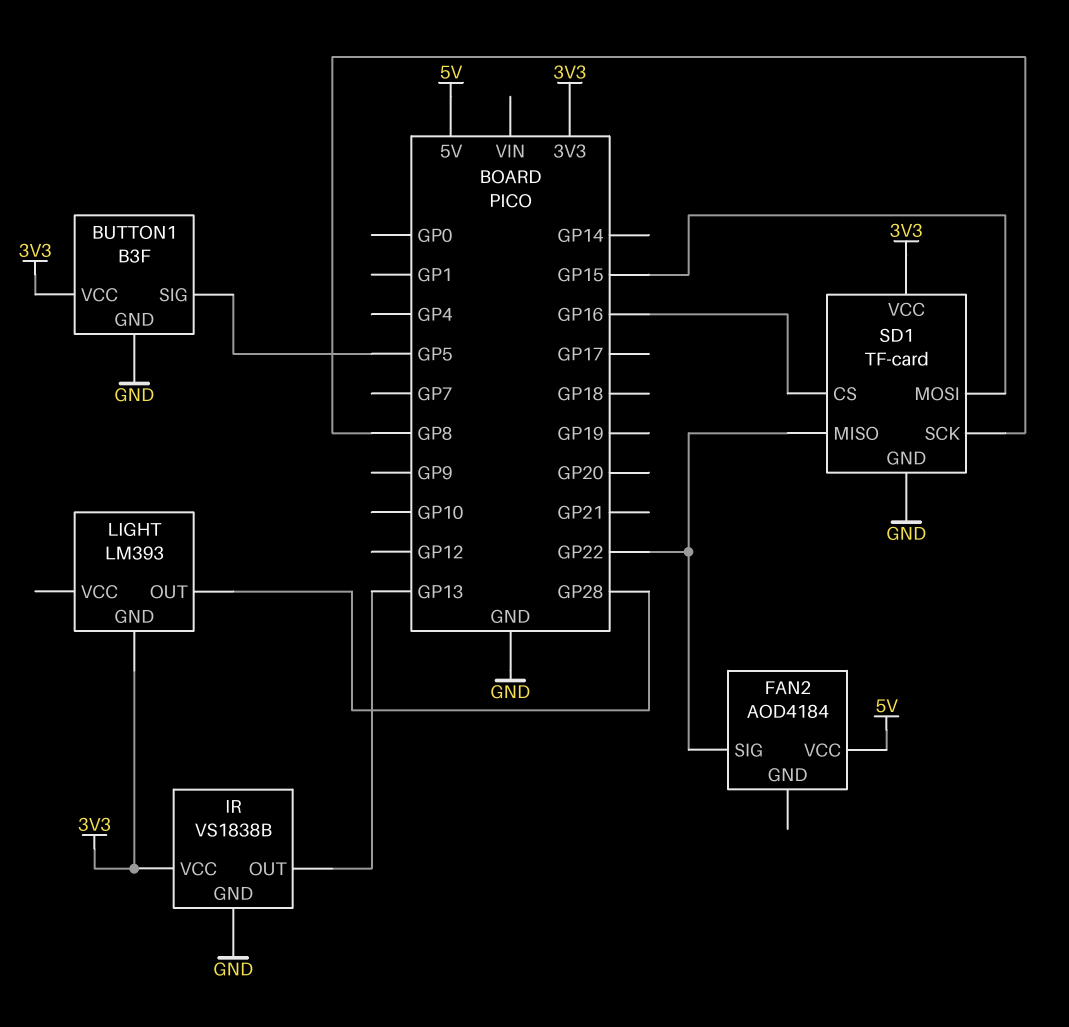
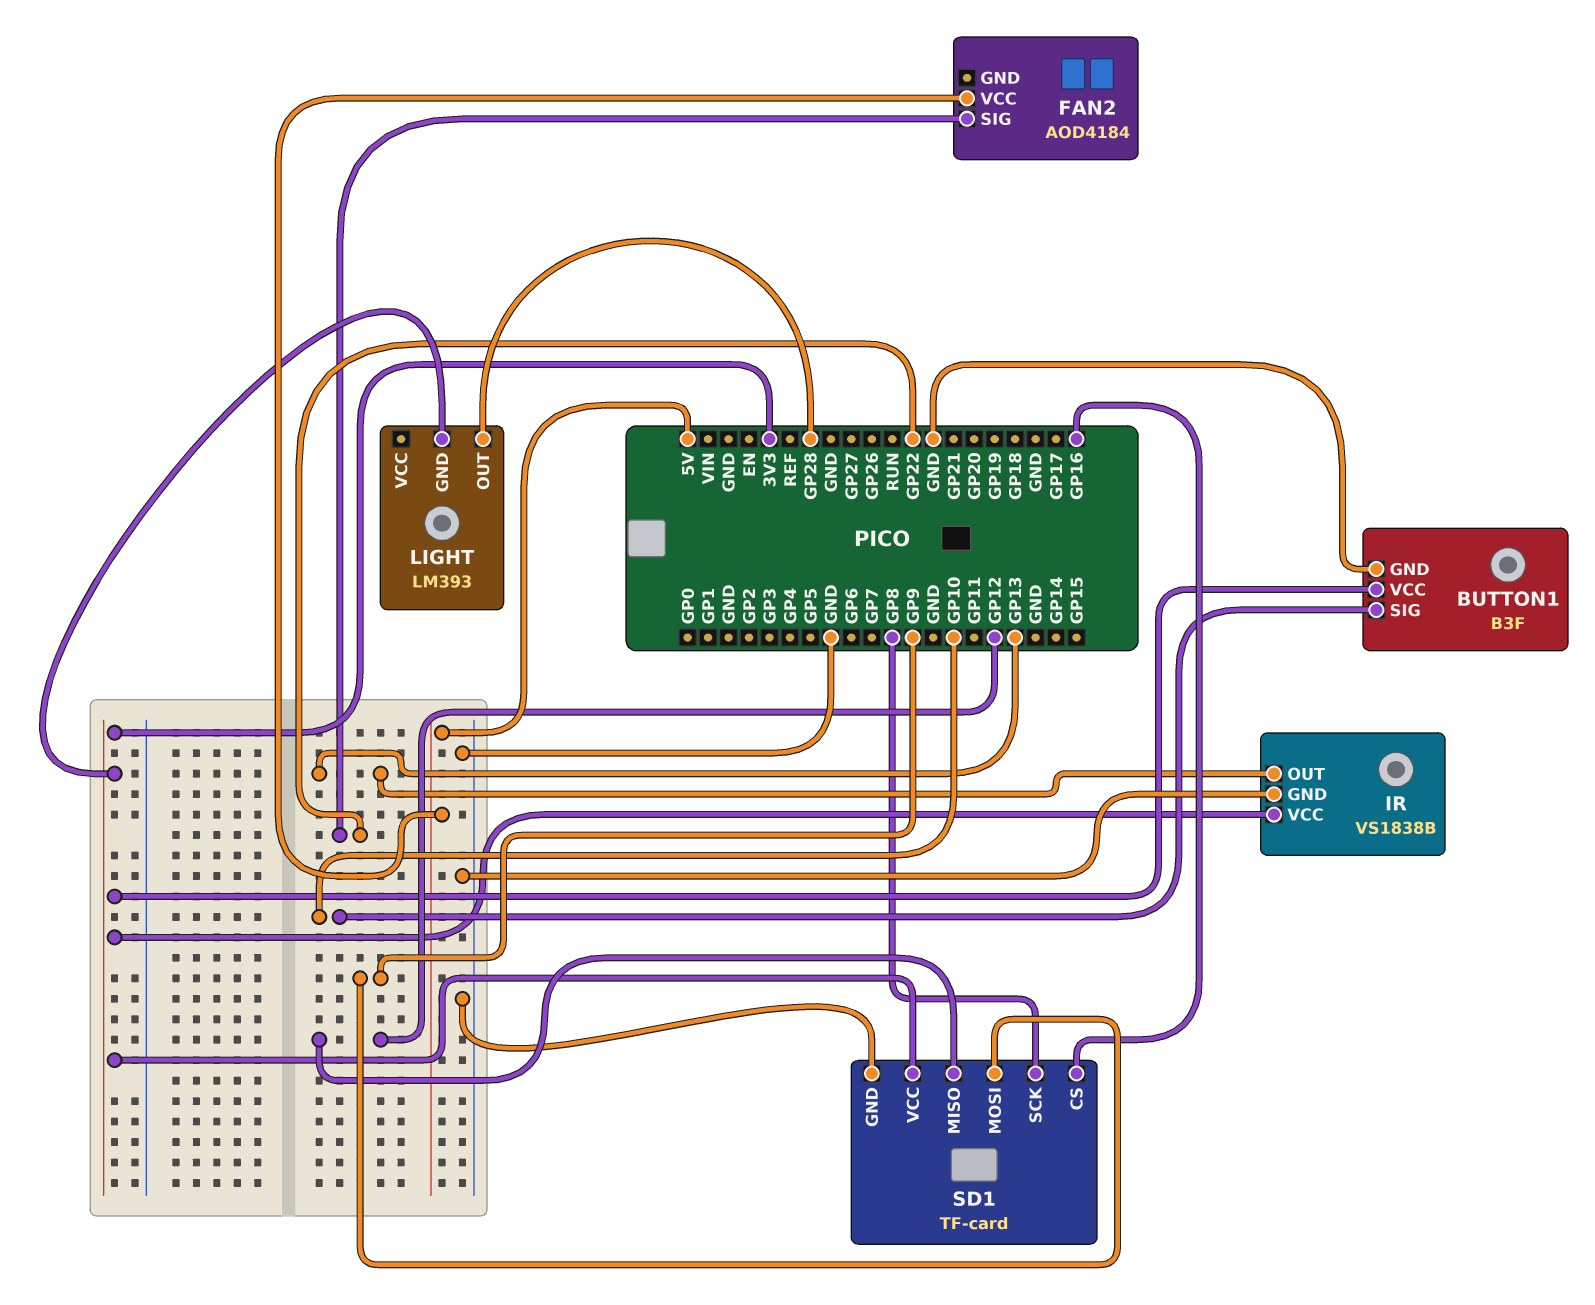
BUTTON1 pin SIG: GP5 -> GP10
SD1 pin MISO: GP22 -> GP12
SD1 pin MOSI: GP15 -> GP9

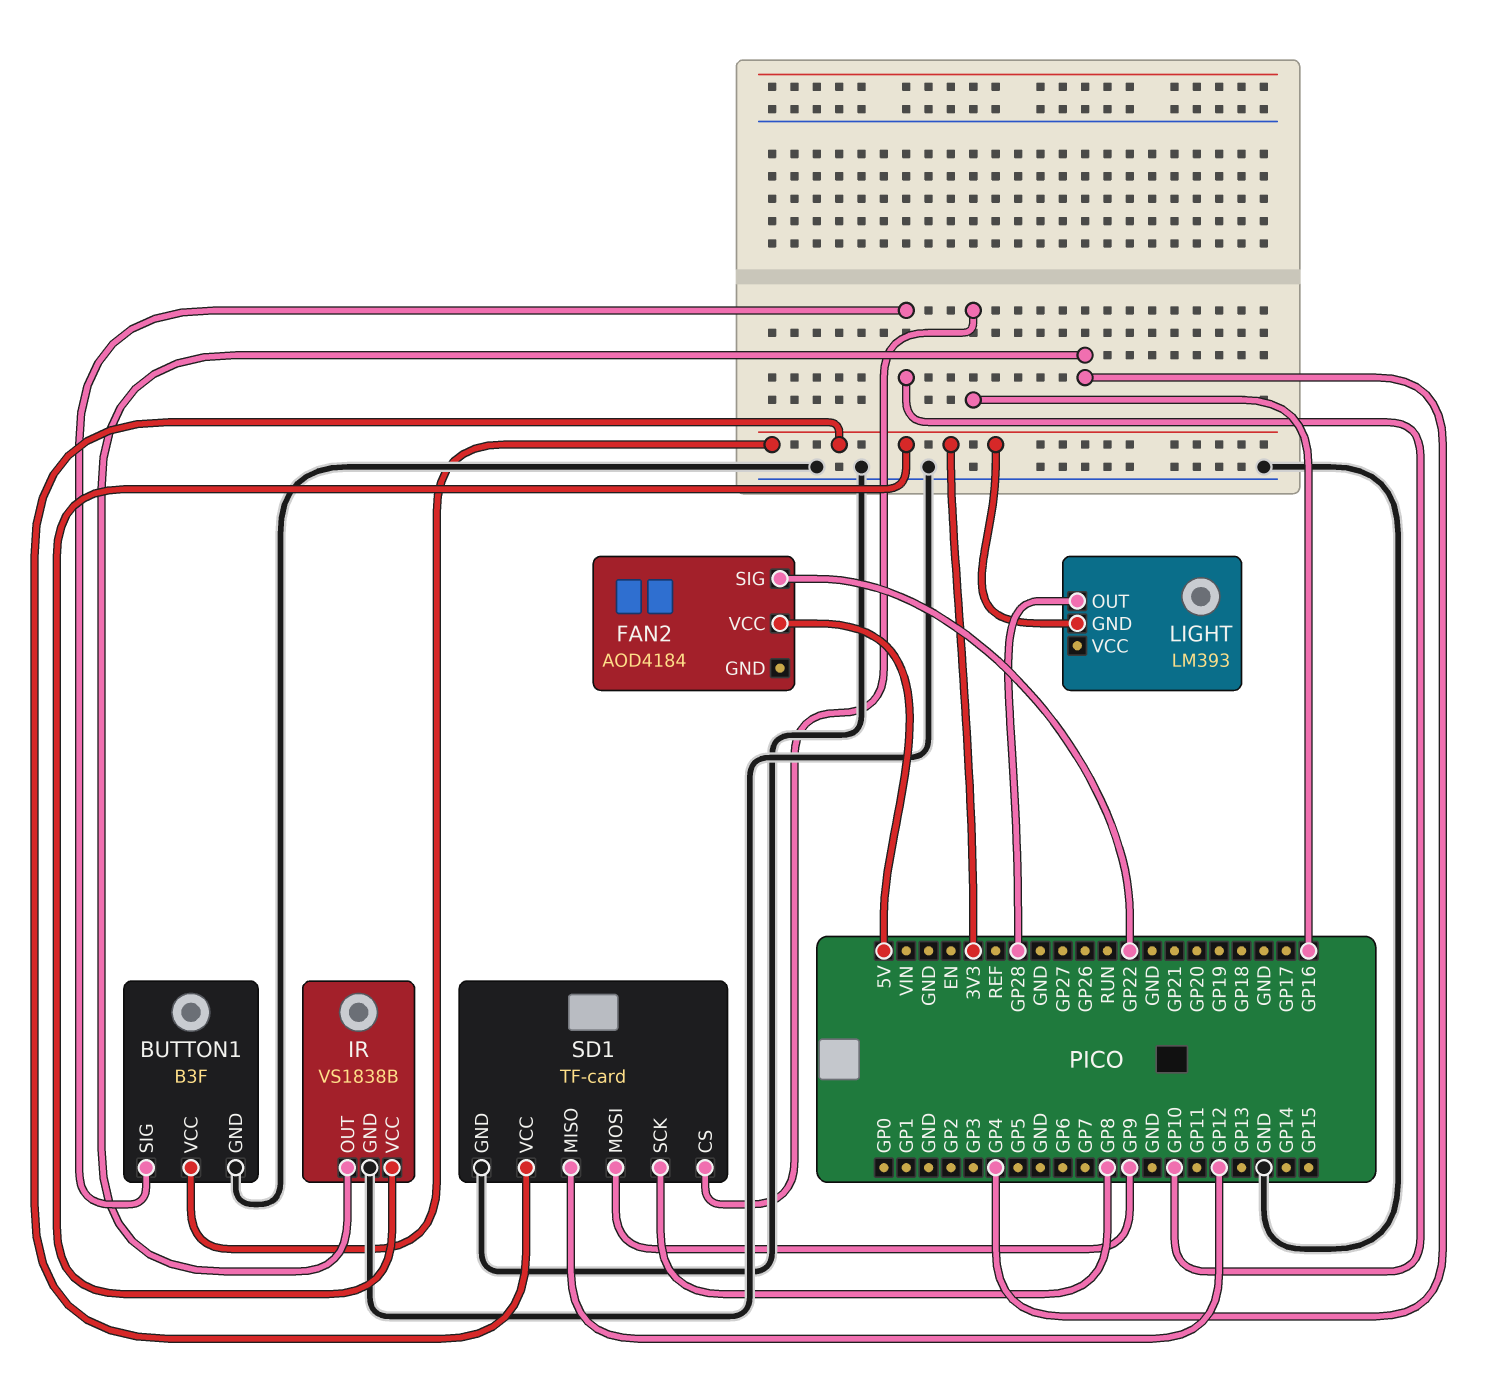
IR pin OUT: GP13 -> GP4

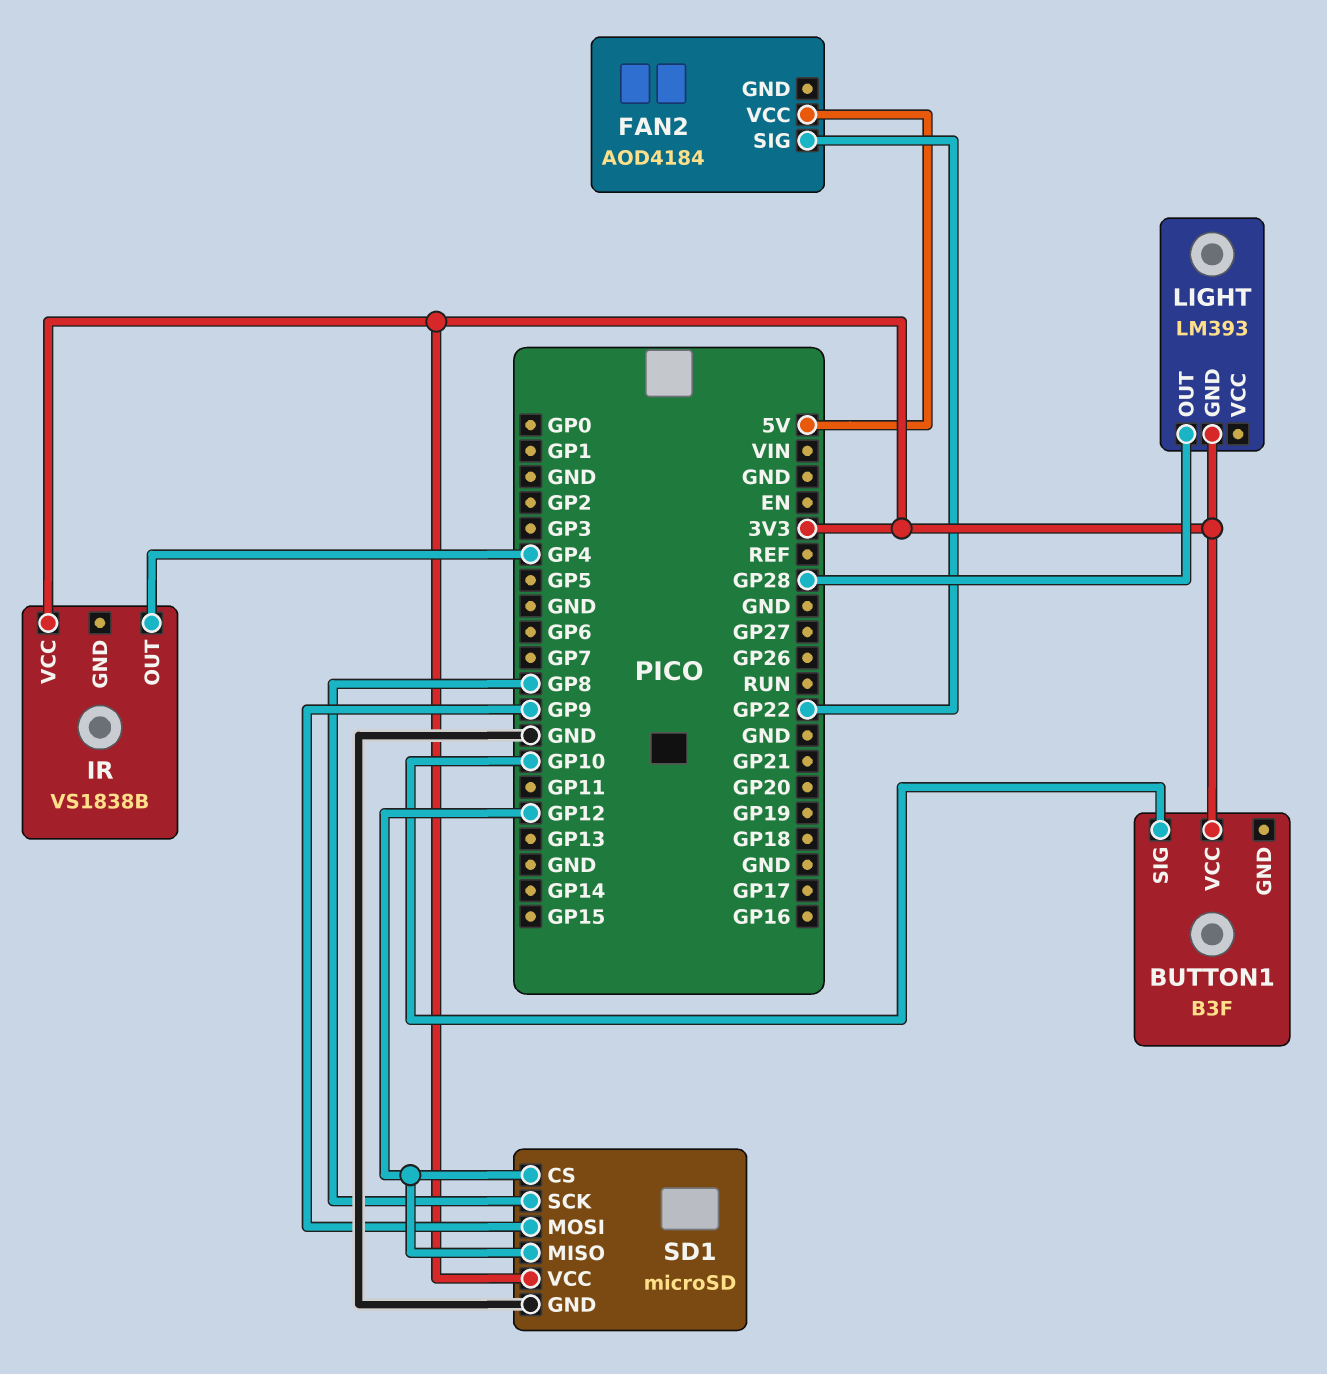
BUTTON1 pin GND: GND -> none
IR pin GND: GND -> none
SD1: TF-card -> microSD
SD1 pin CS: GP16 -> GP12

